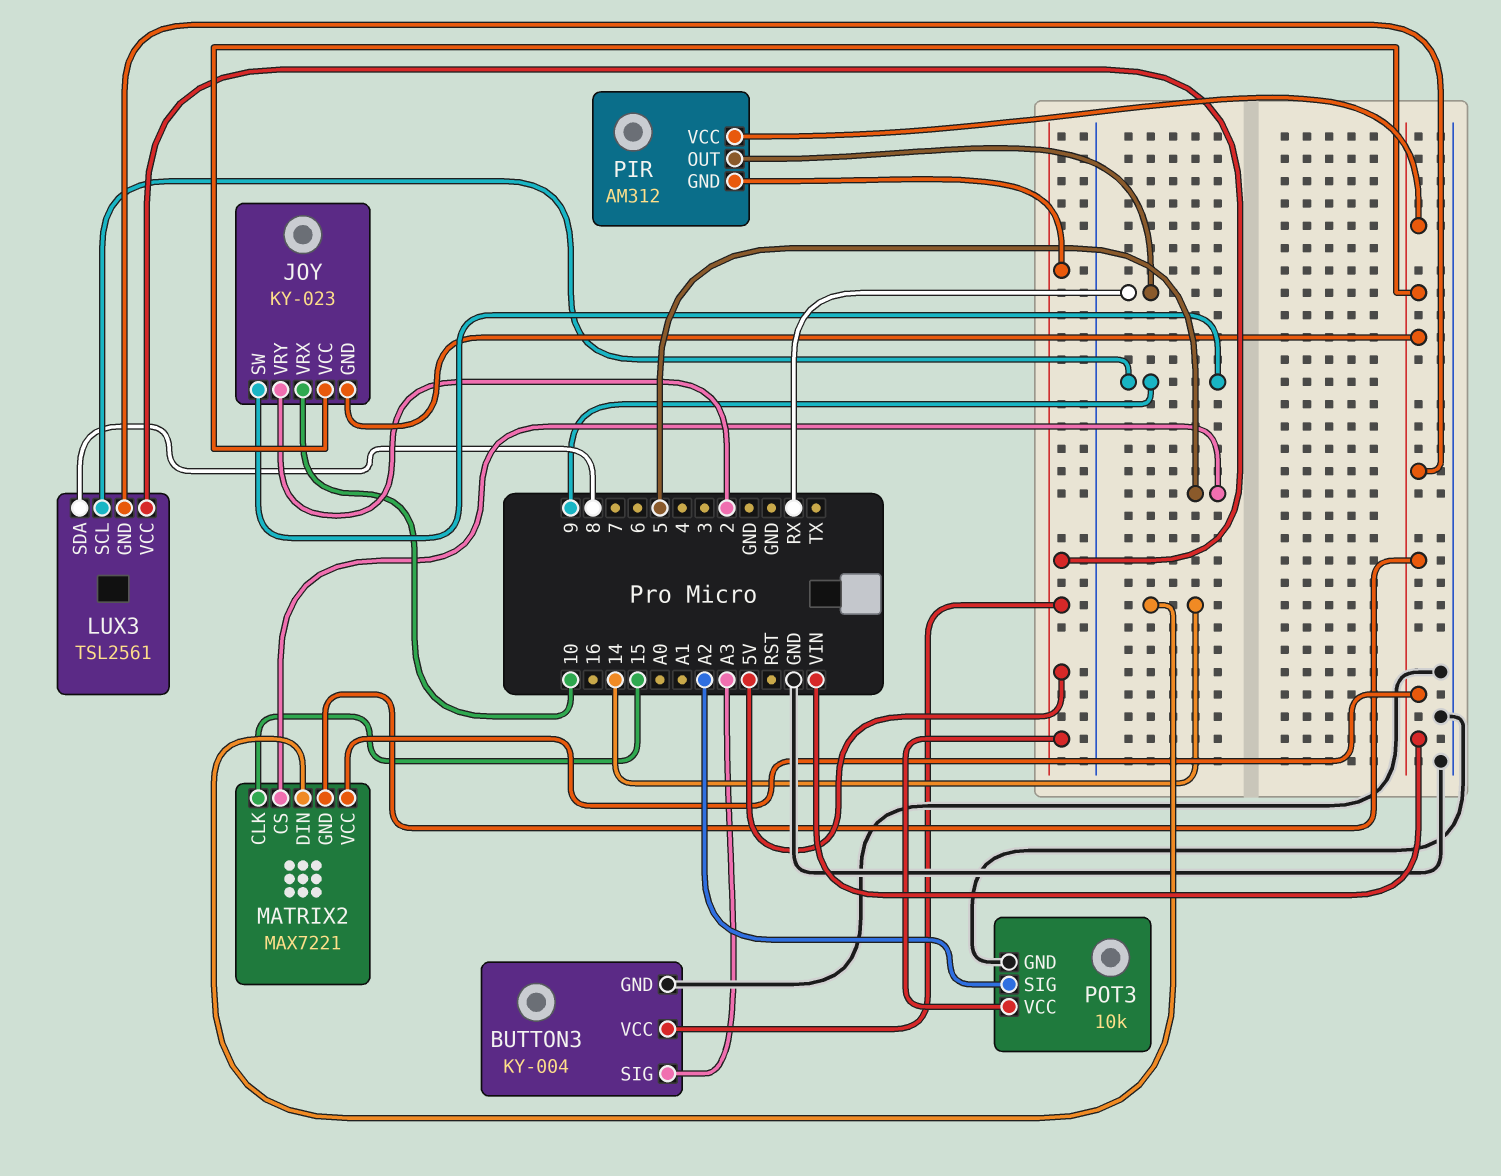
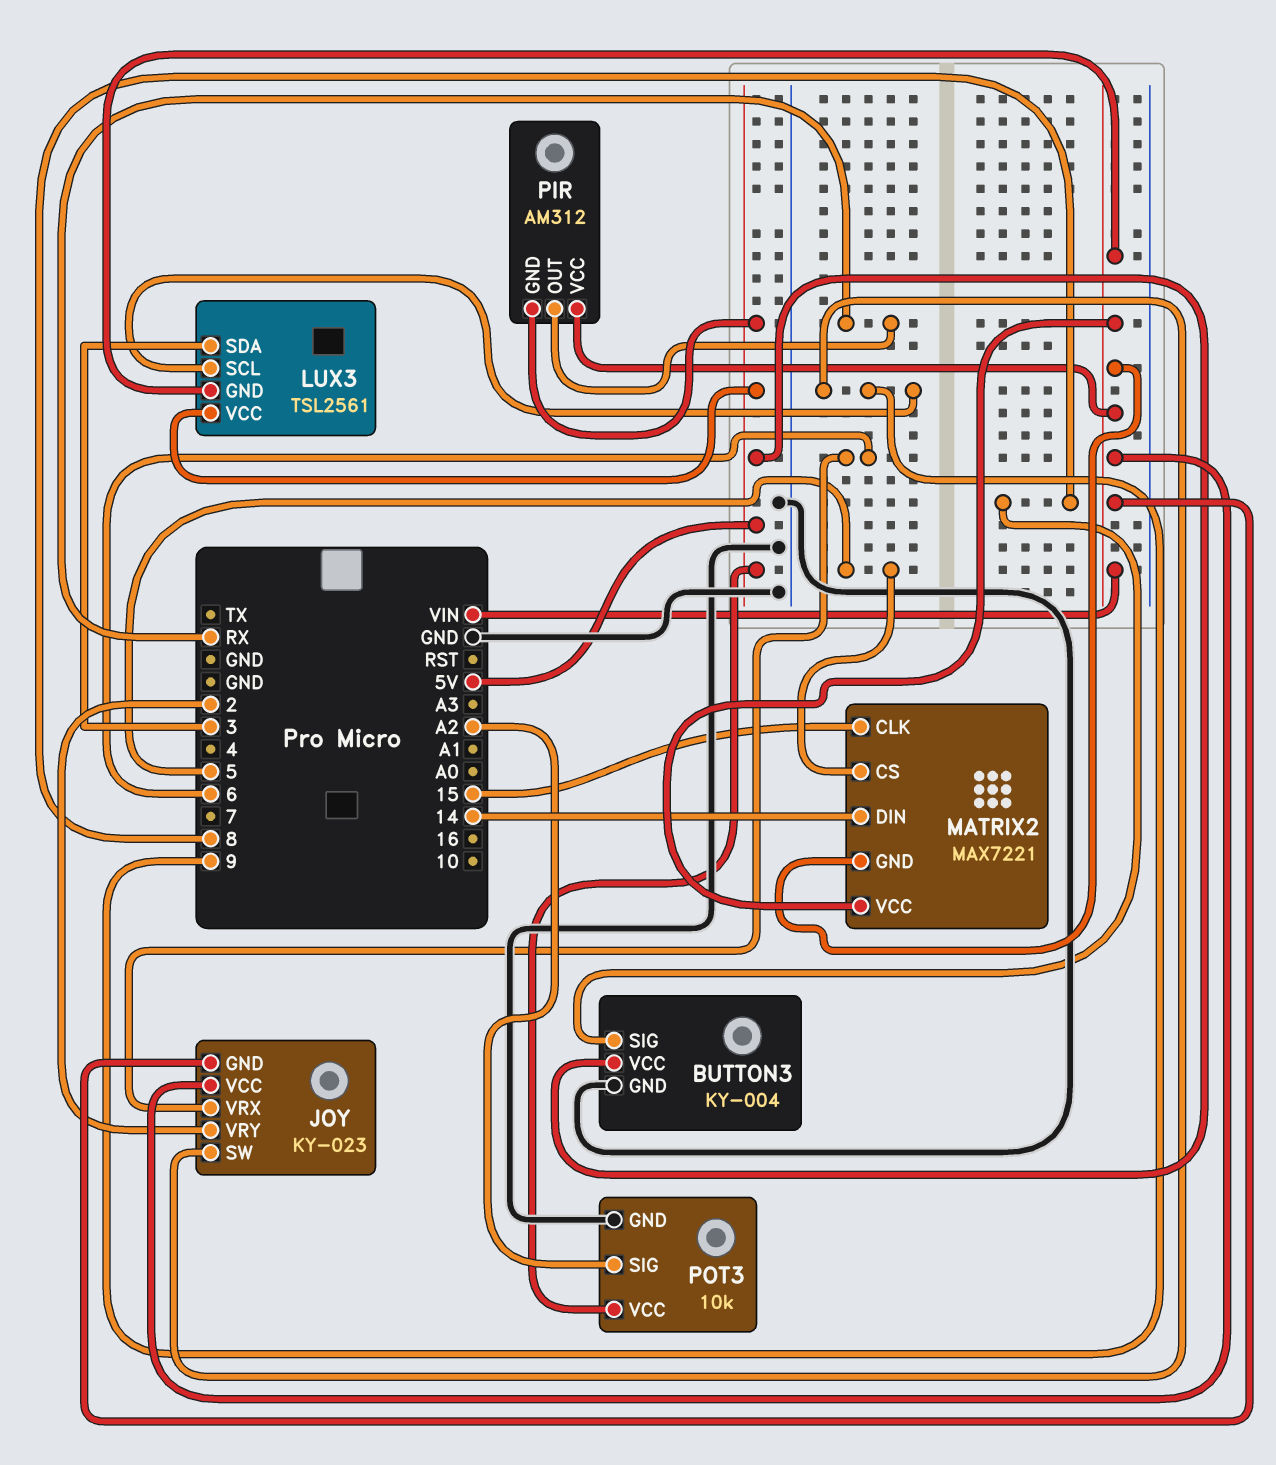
BUTTON3 pin SIG: A3 -> 8
JOY pin VRX: 10 -> 6
LUX3 pin SDA: 8 -> 3

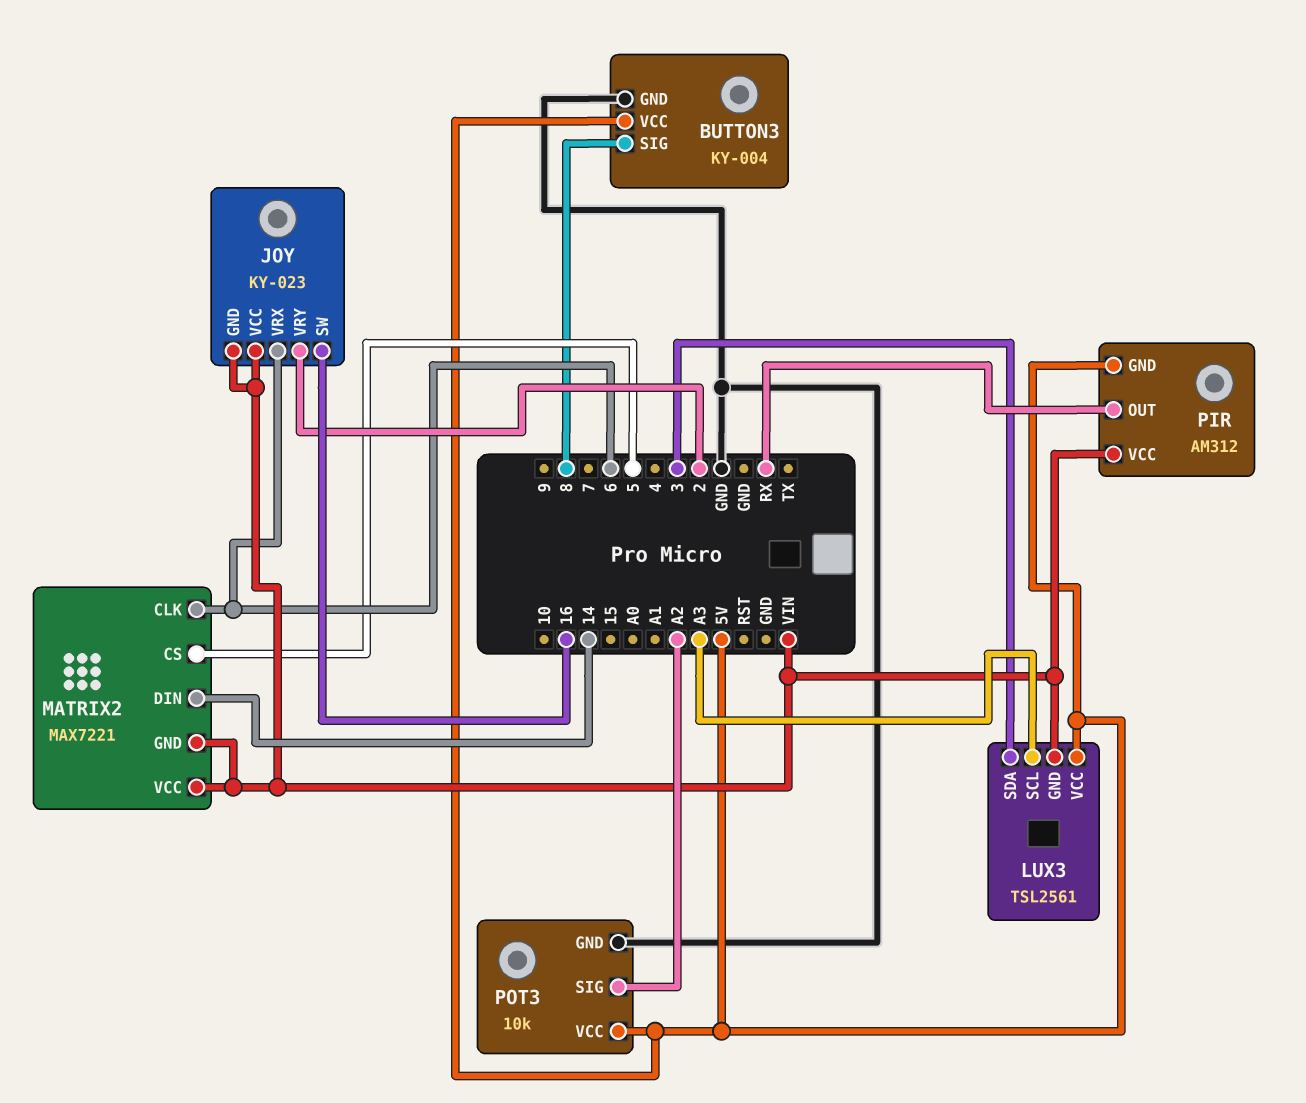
JOY pin SW: 9 -> 16
LUX3 pin SCL: 9 -> A3
MATRIX2 pin CLK: 15 -> 6

